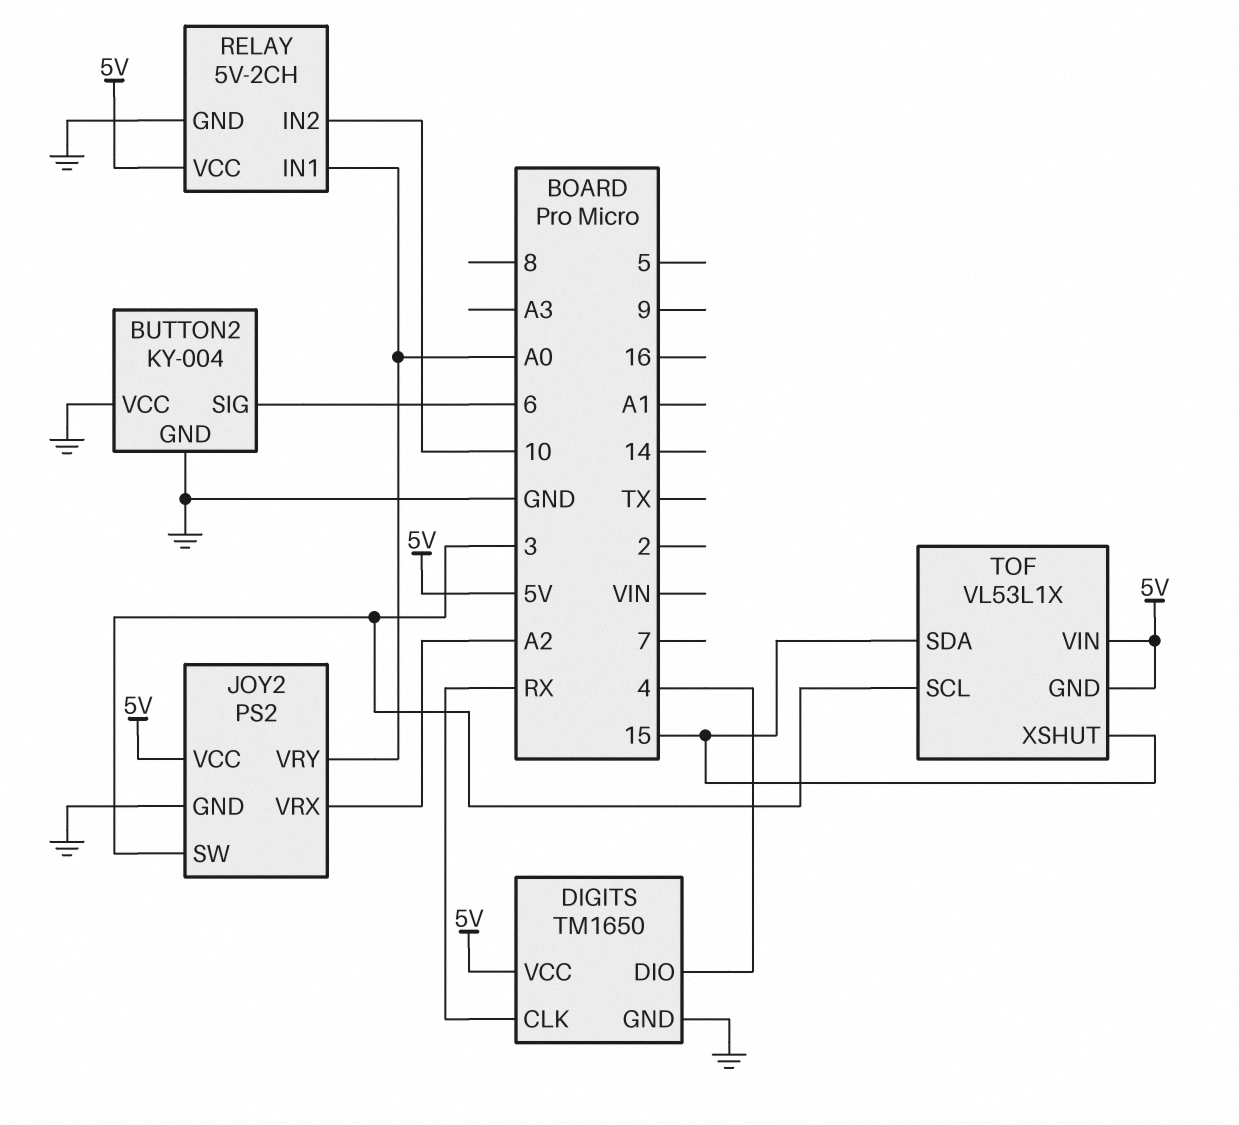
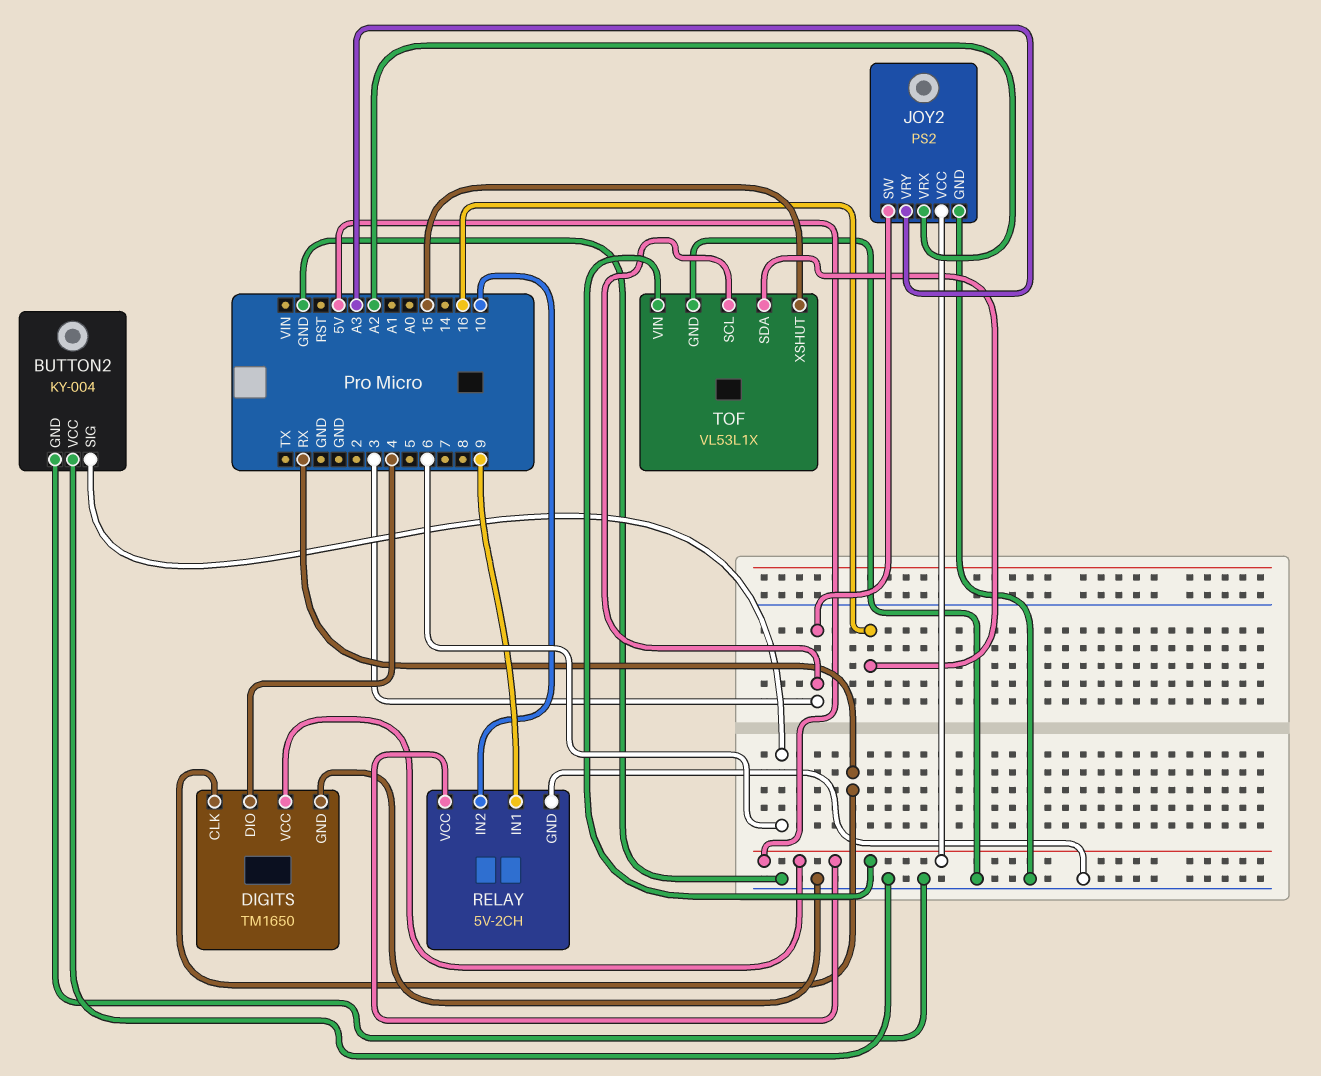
JOY2 pin VRY: A0 -> A3
RELAY pin IN1: A0 -> 9
TOF pin GND: 5V -> GND
TOF pin SDA: 15 -> 16

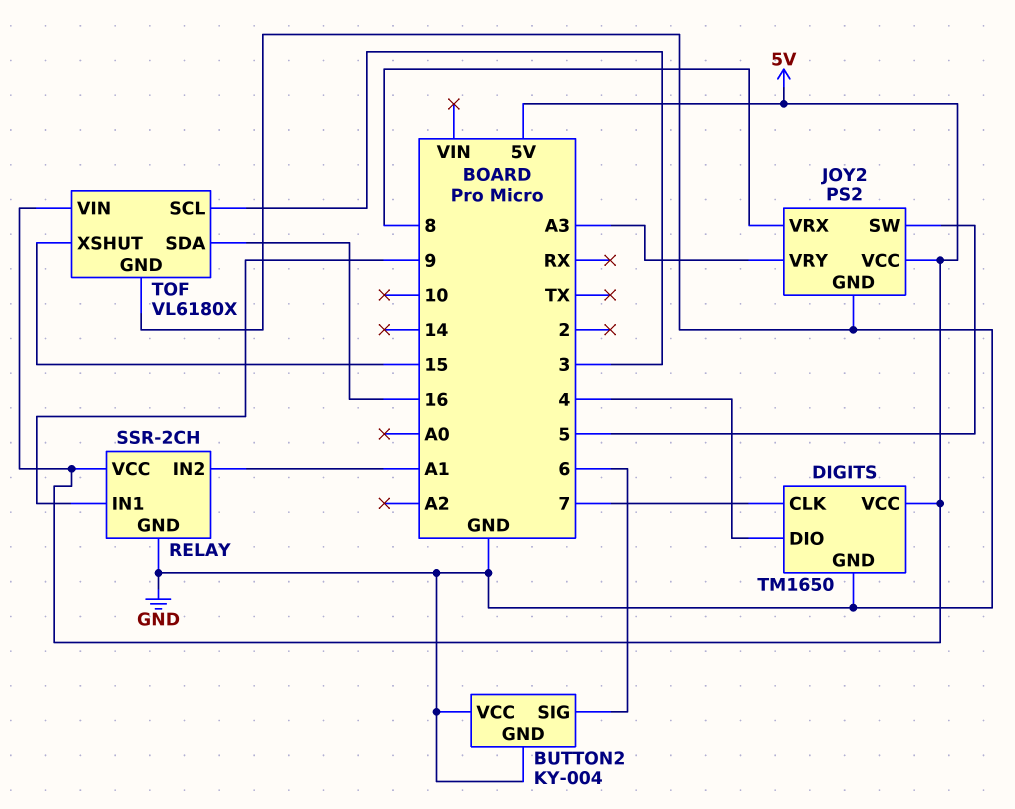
DIGITS pin CLK: RX -> 7
JOY2 pin SW: 3 -> 5
JOY2 pin VRX: A2 -> 8
RELAY: 5V-2CH -> SSR-2CH
RELAY pin IN2: 10 -> A1
TOF: VL53L1X -> VL6180X

